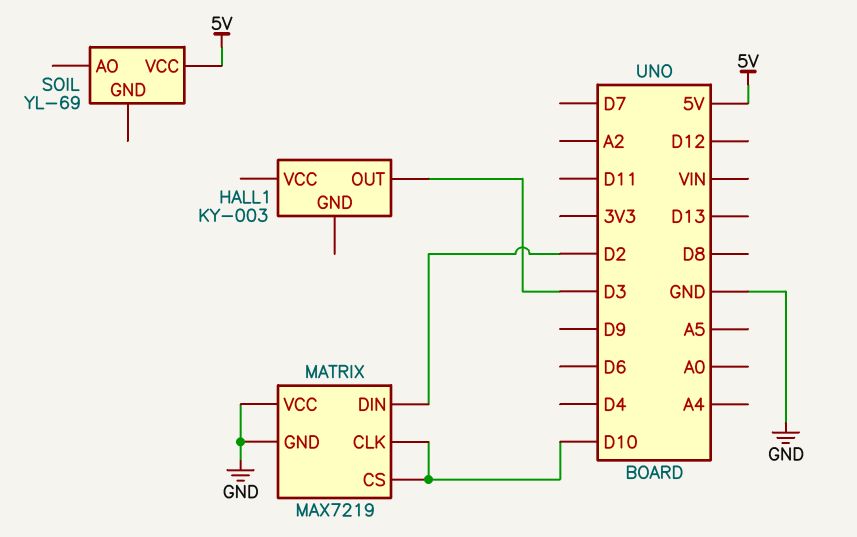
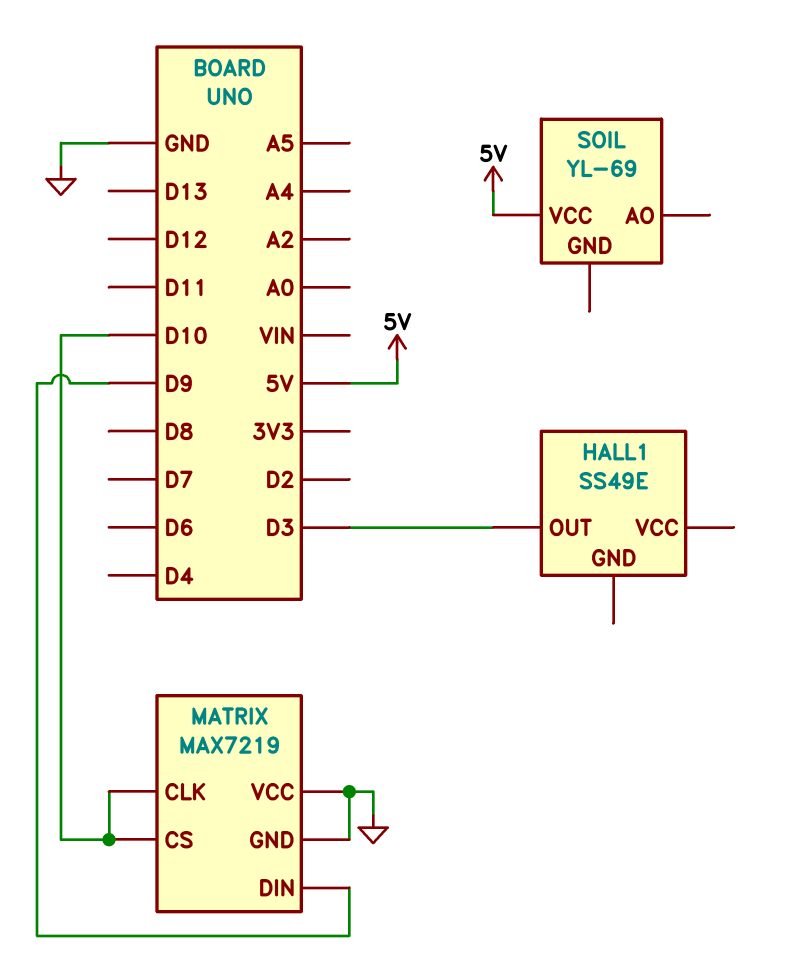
HALL1: KY-003 -> SS49E
MATRIX pin DIN: D2 -> D9

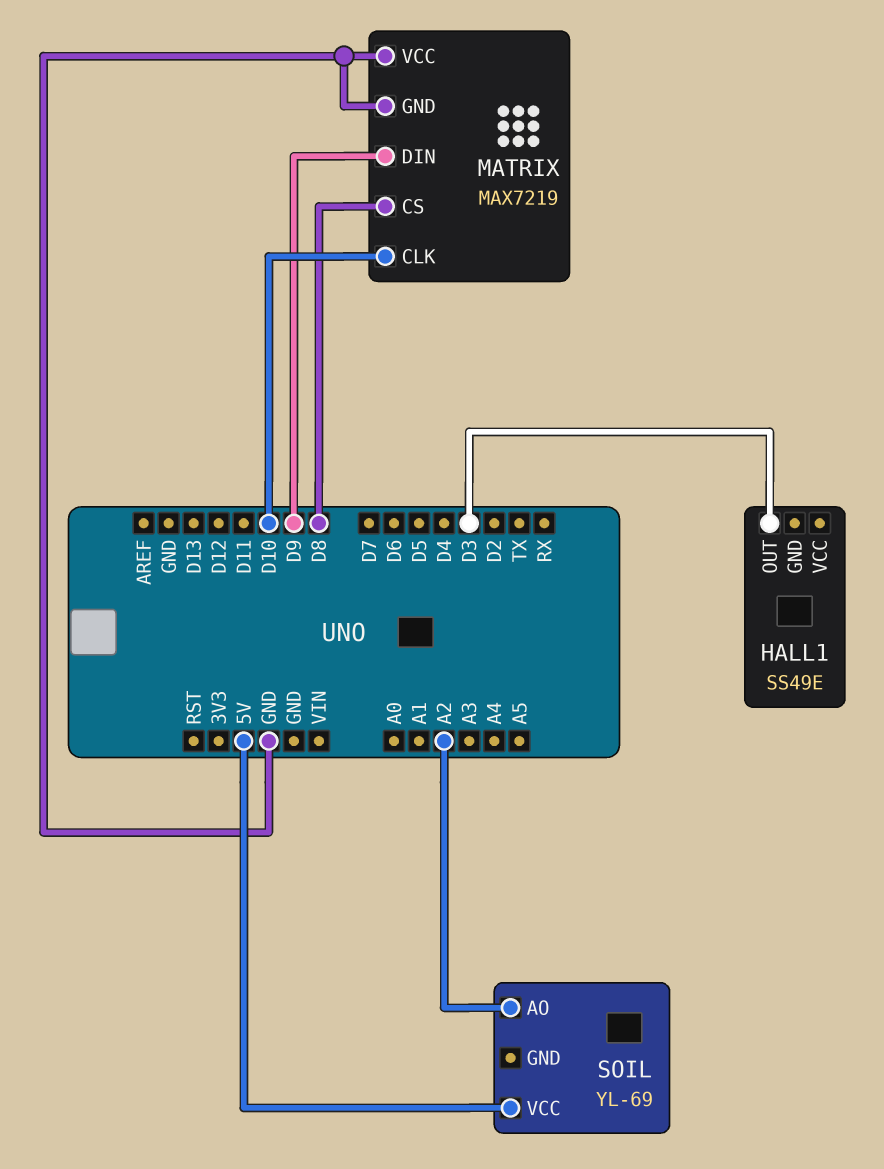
MATRIX pin CS: D10 -> D8
SOIL pin AO: none -> A2

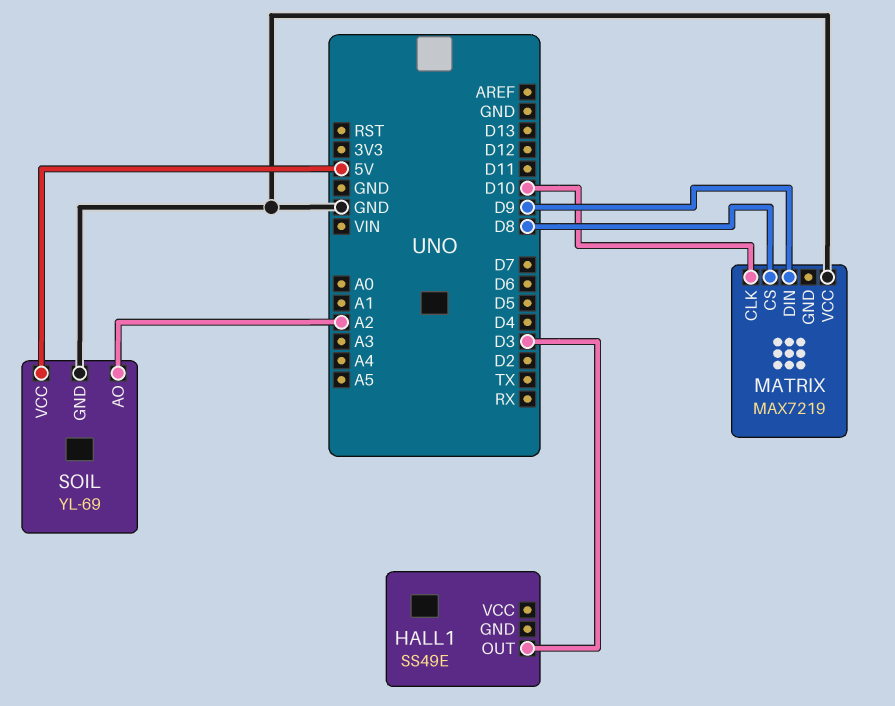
MATRIX pin GND: GND -> none
SOIL pin GND: none -> GND

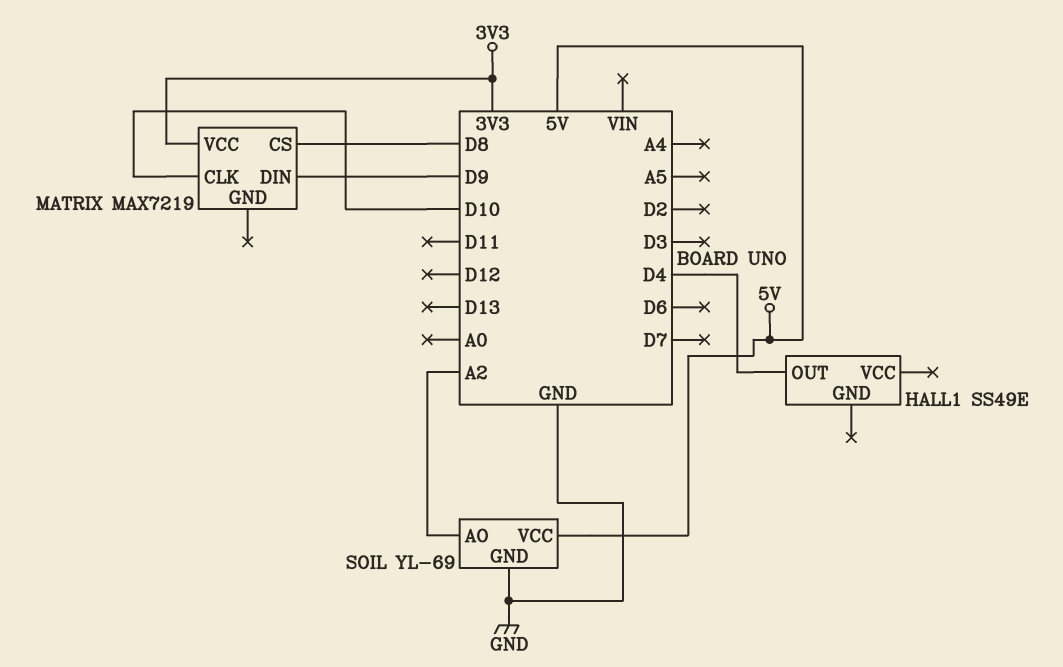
HALL1 pin OUT: D3 -> D4
MATRIX pin VCC: GND -> 3V3

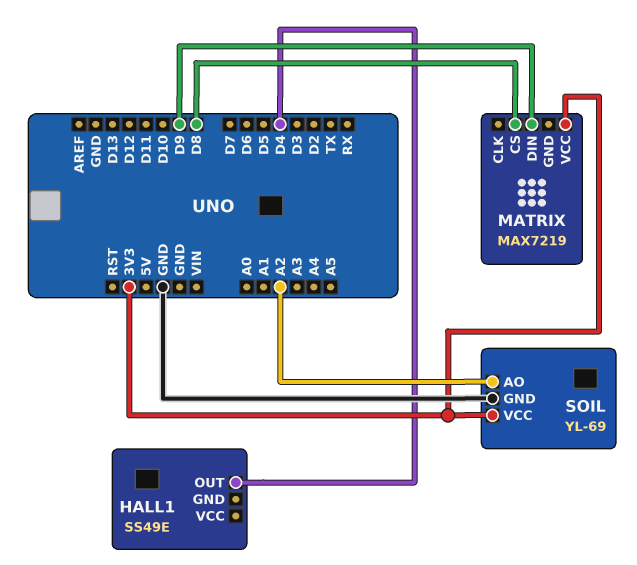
MATRIX pin CLK: D10 -> none
SOIL pin VCC: 5V -> 3V3

